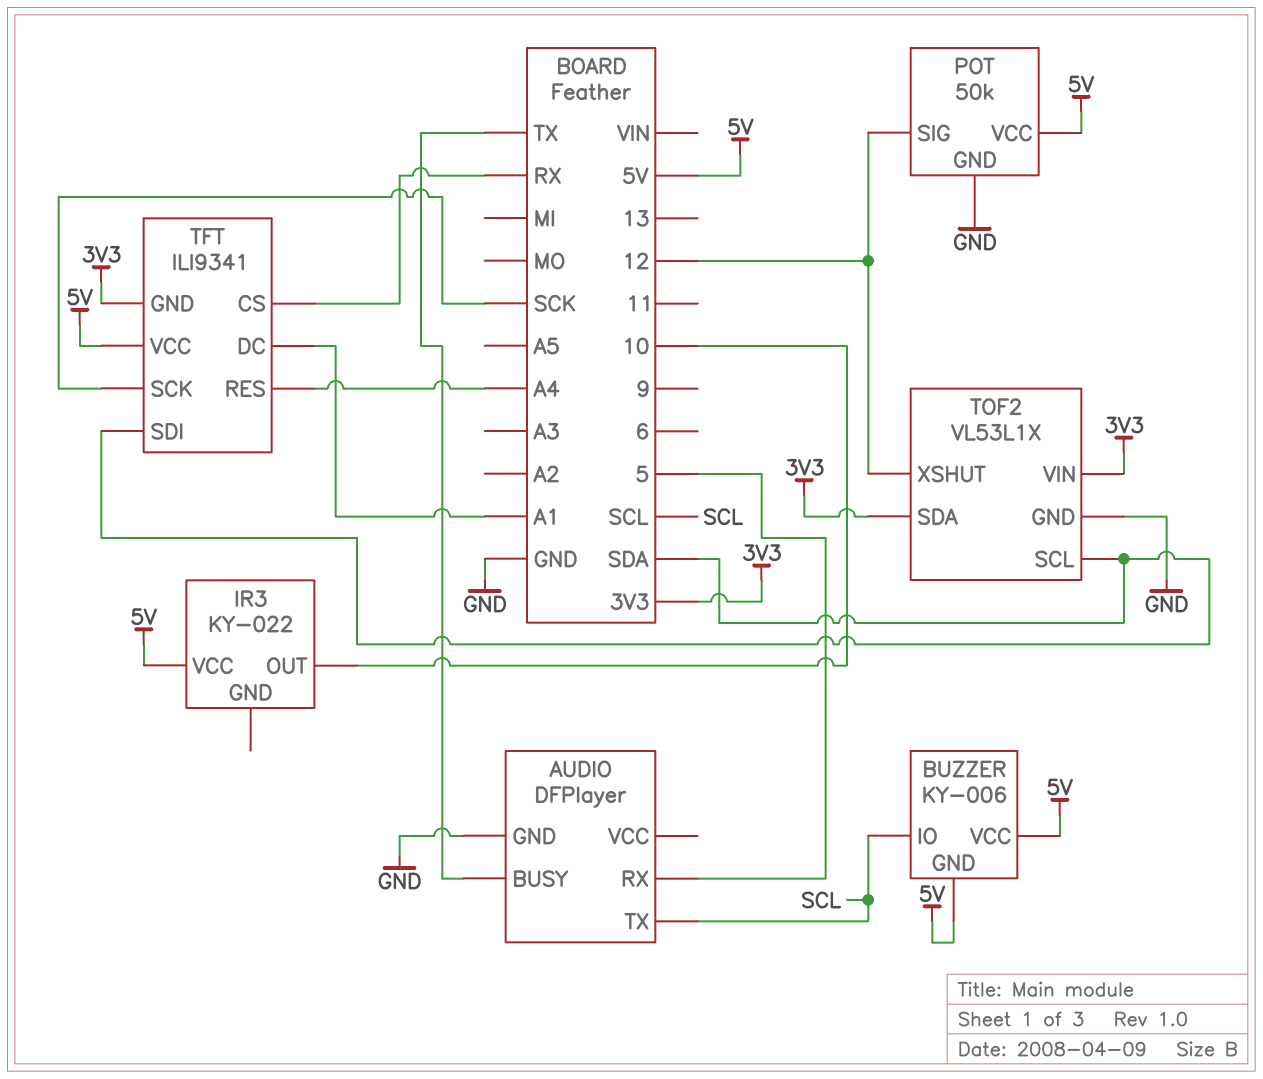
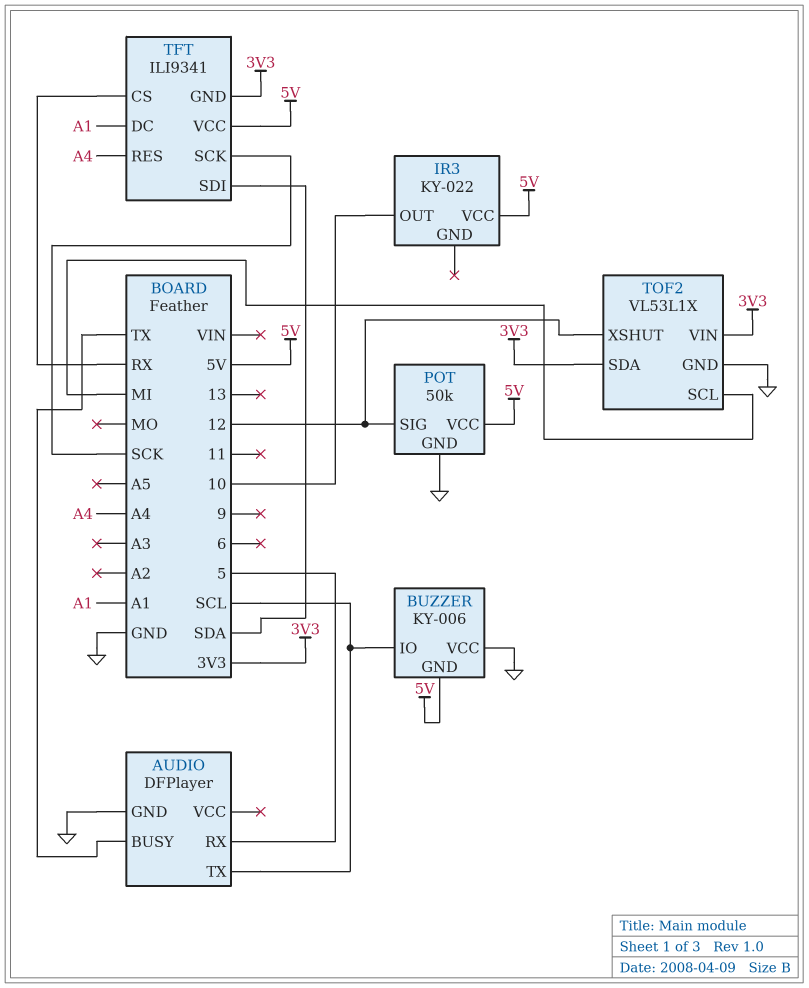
BUZZER pin VCC: 5V -> GND
TOF2 pin SCL: SDA -> MI

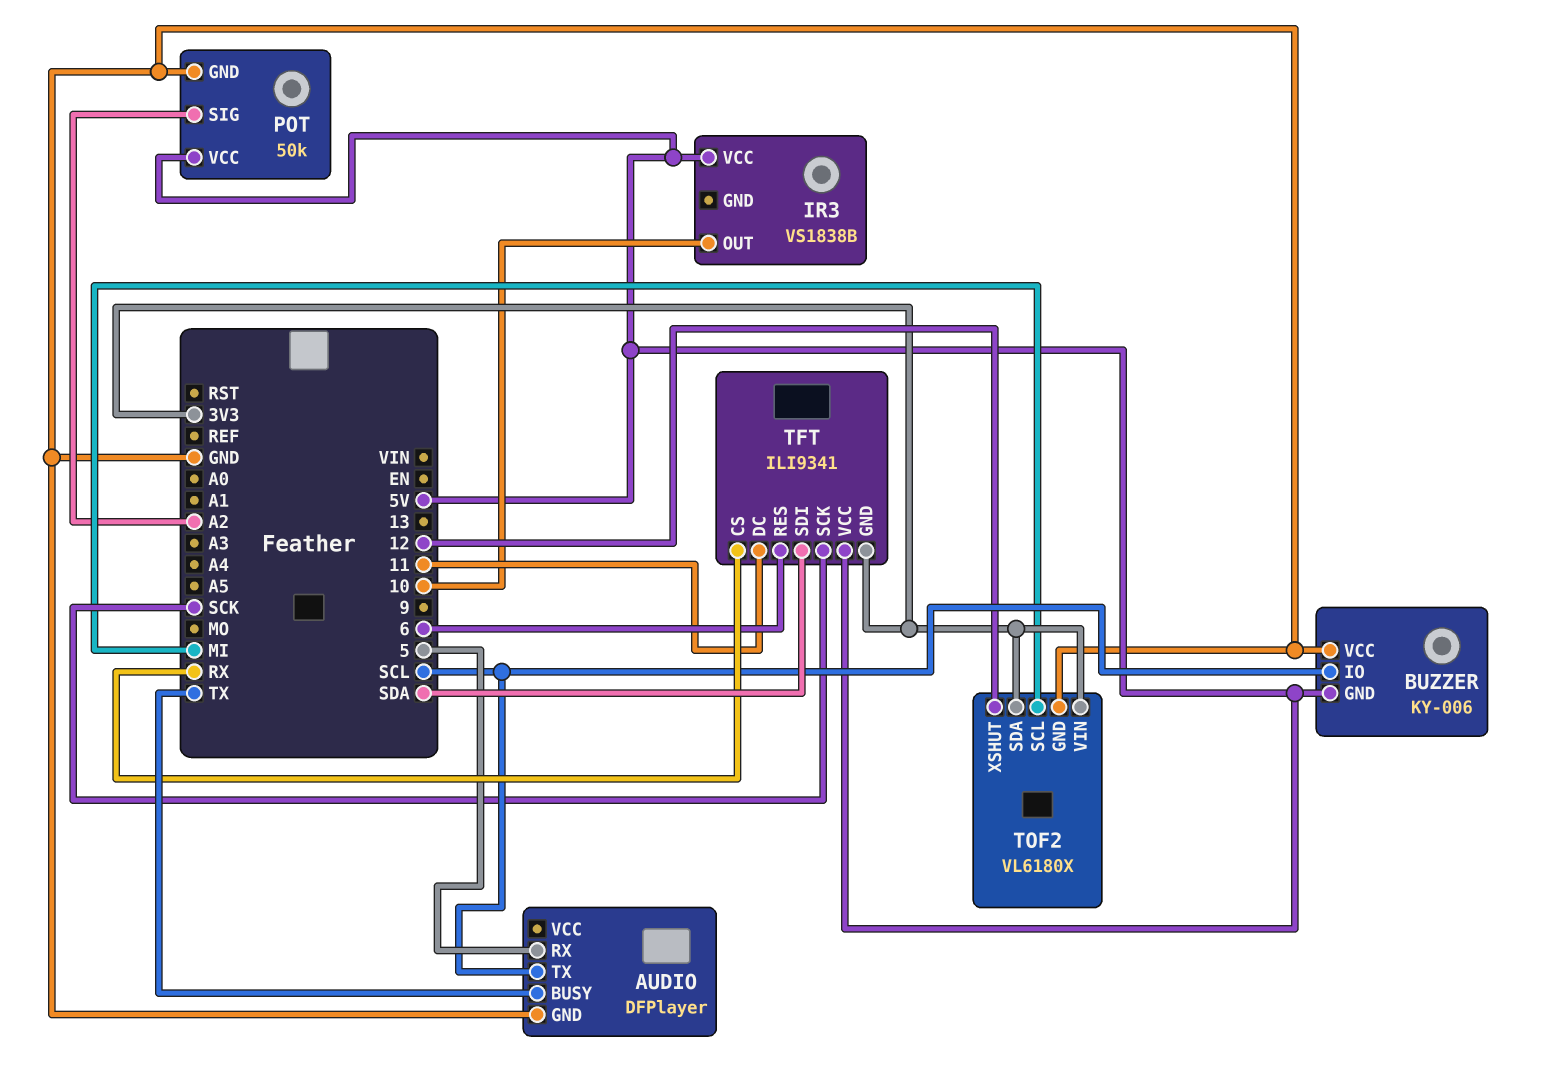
IR3: KY-022 -> VS1838B
POT pin SIG: 12 -> A2
TFT pin DC: A1 -> 11
TFT pin RES: A4 -> 6
TOF2: VL53L1X -> VL6180X

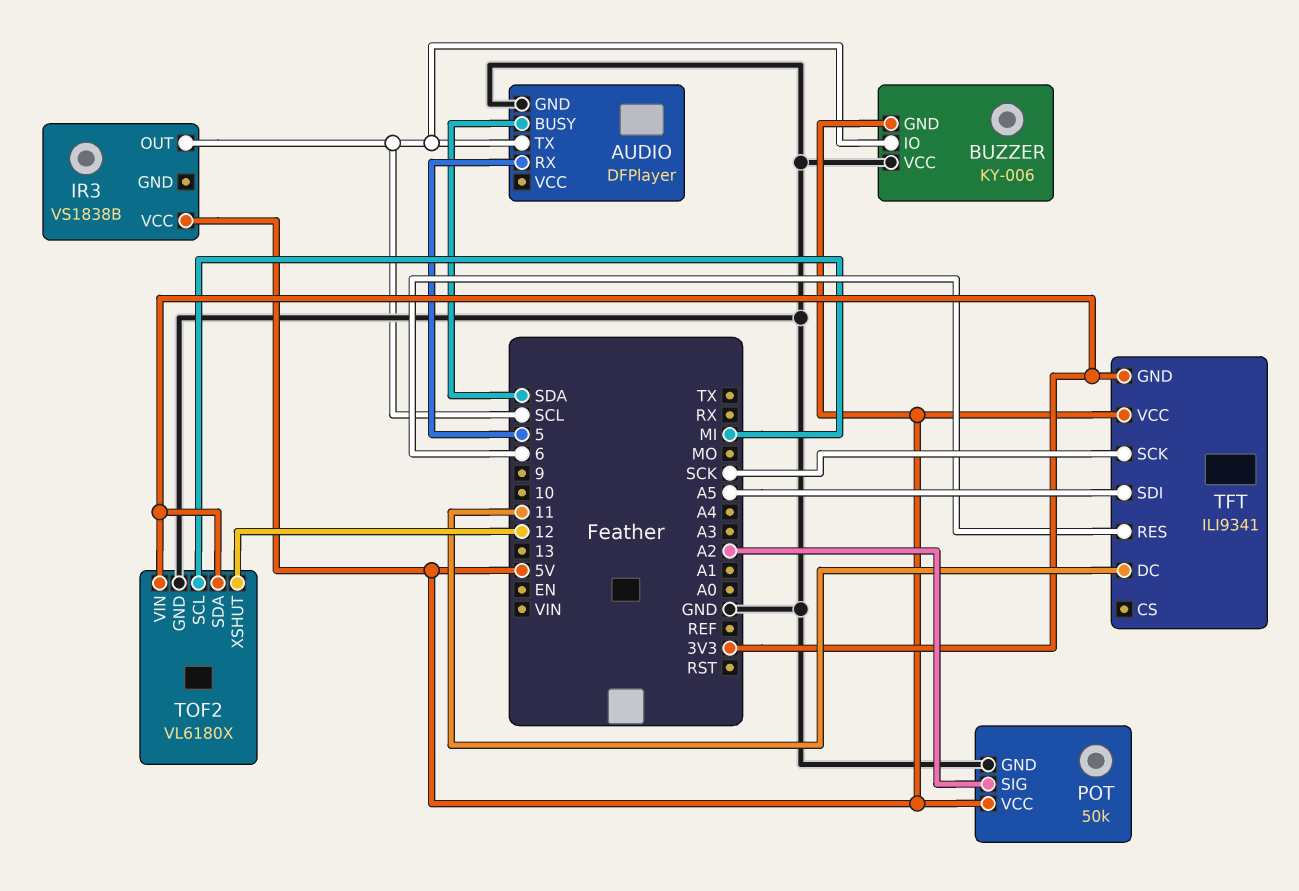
AUDIO pin BUSY: TX -> SDA
IR3 pin OUT: 10 -> SCL
TFT pin CS: RX -> none
TFT pin SDI: SDA -> A5

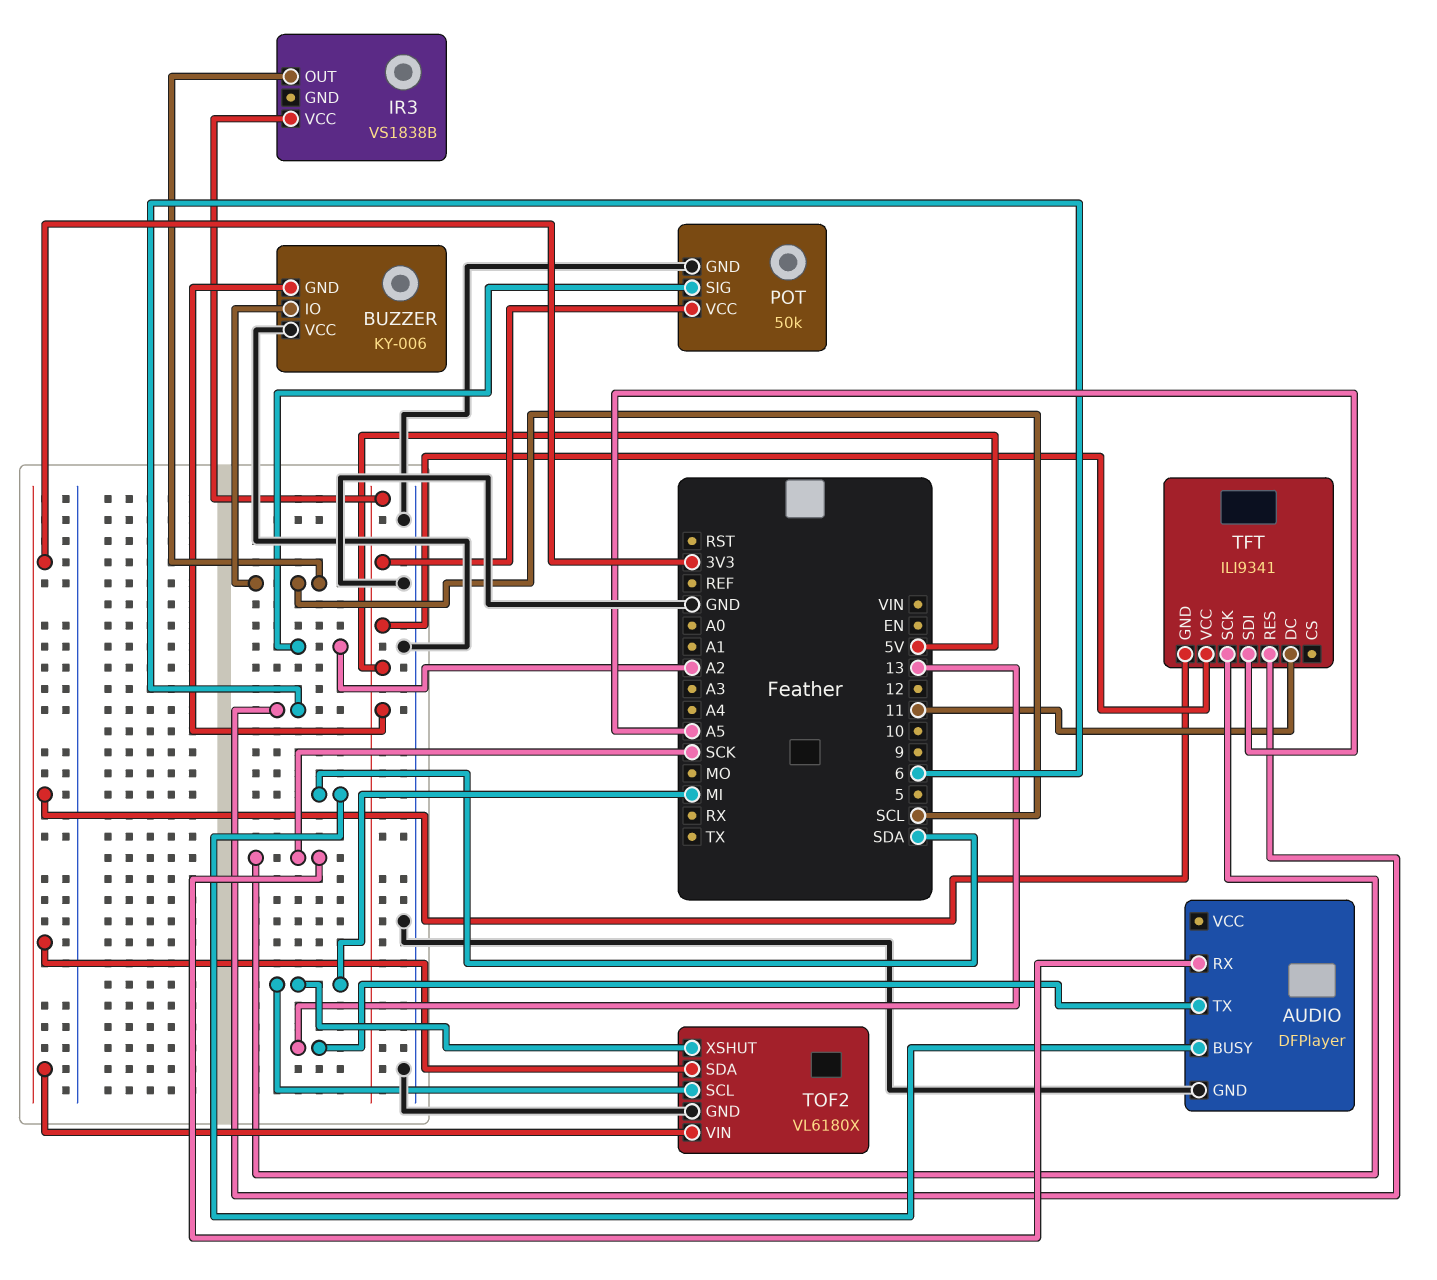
AUDIO pin RX: 5 -> SCK
AUDIO pin TX: SCL -> 13
TOF2 pin XSHUT: 12 -> MI

